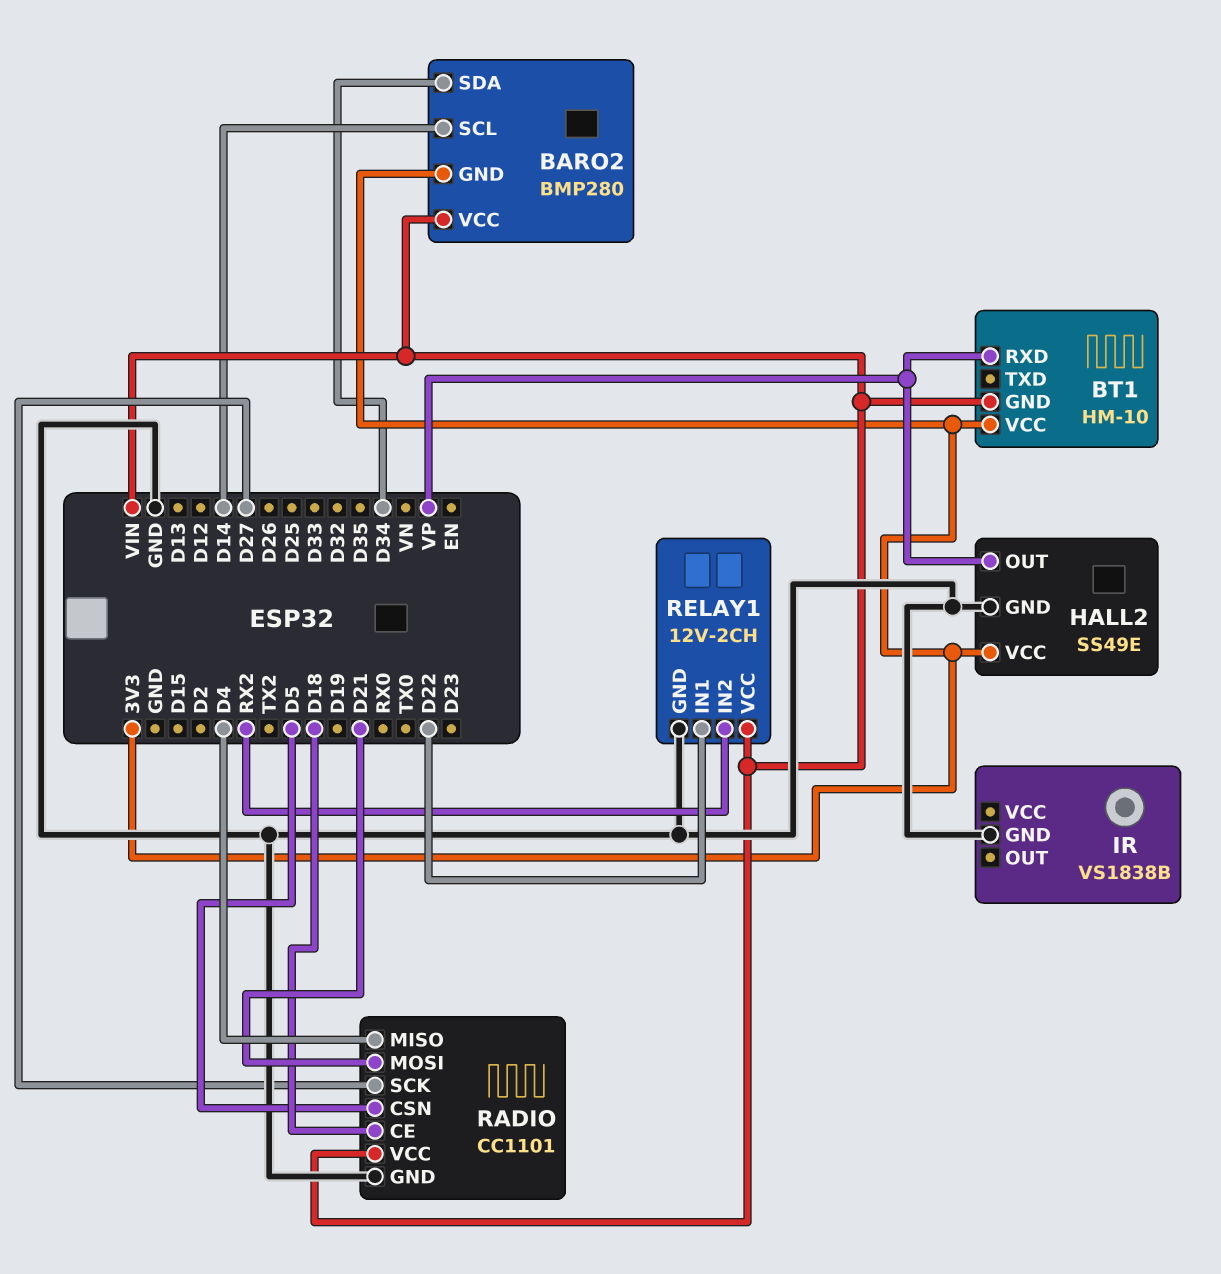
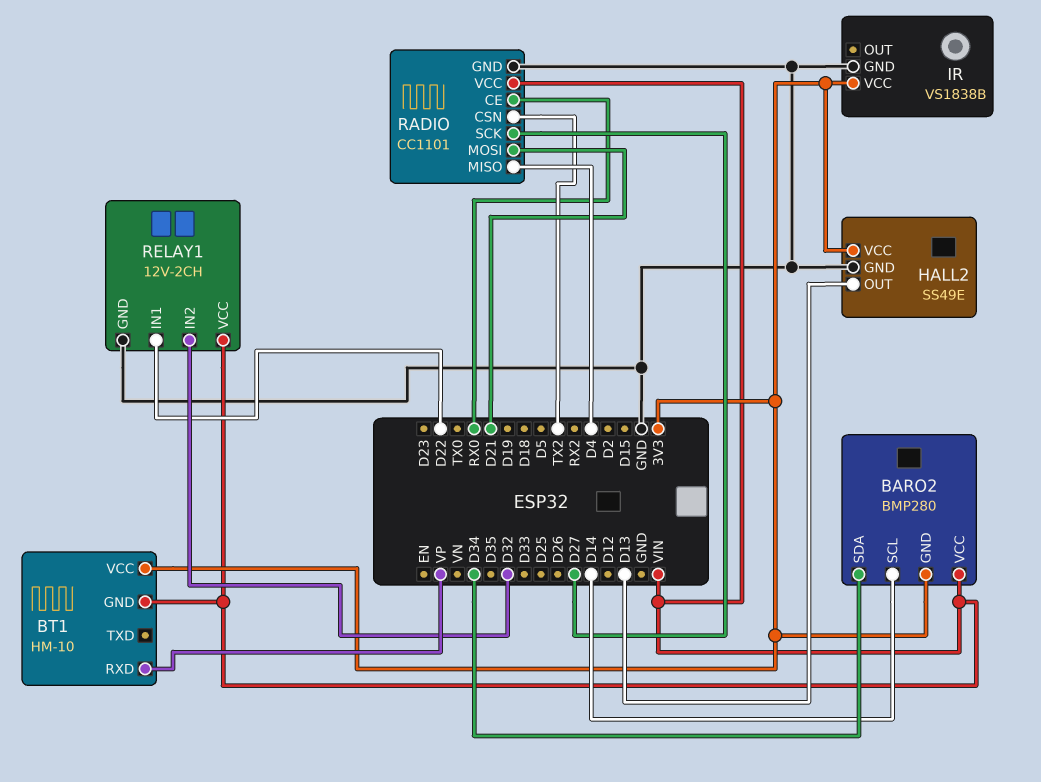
HALL2 pin OUT: VP -> D13
IR pin VCC: none -> 3V3
RADIO pin CE: D18 -> RX0
RADIO pin CSN: D5 -> TX2
RELAY1 pin IN2: RX2 -> D32

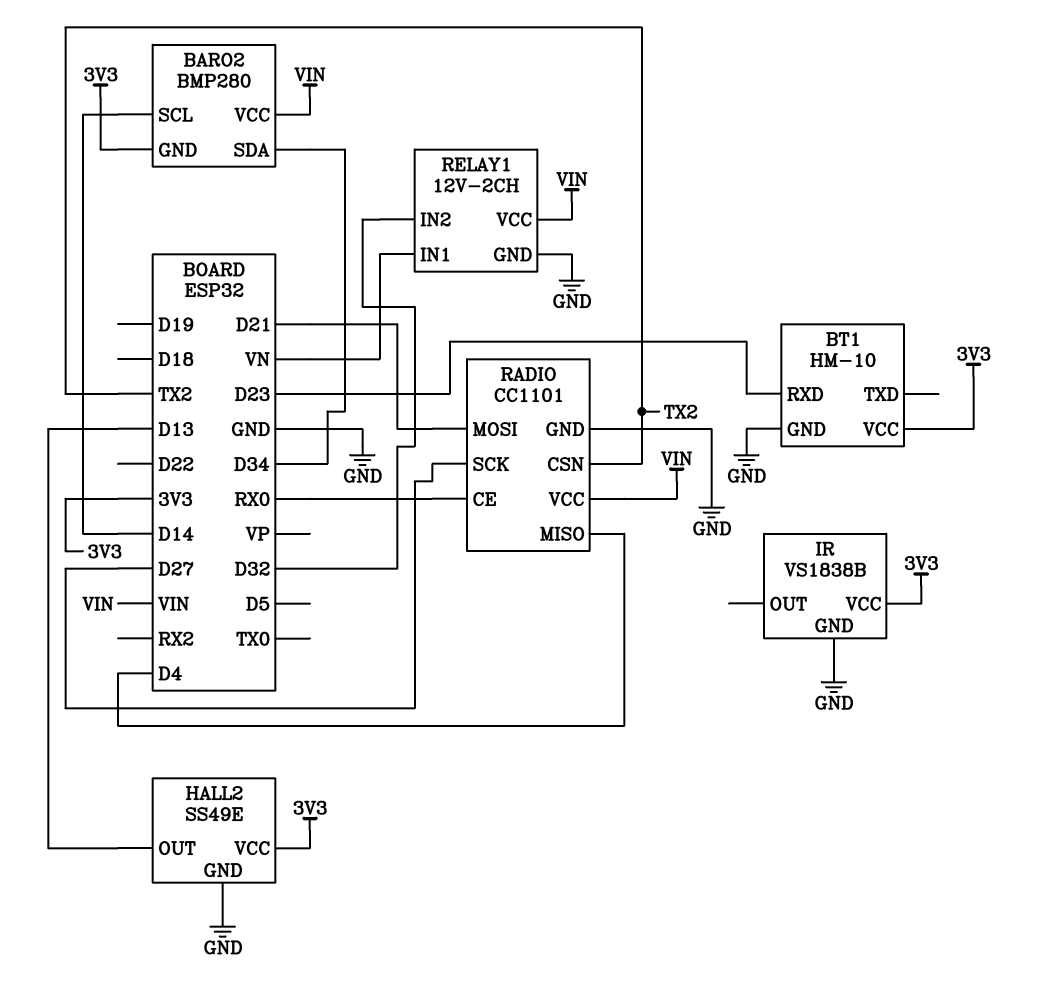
BT1 pin GND: VIN -> GND
BT1 pin RXD: VP -> D23
RELAY1 pin IN1: D22 -> VN

